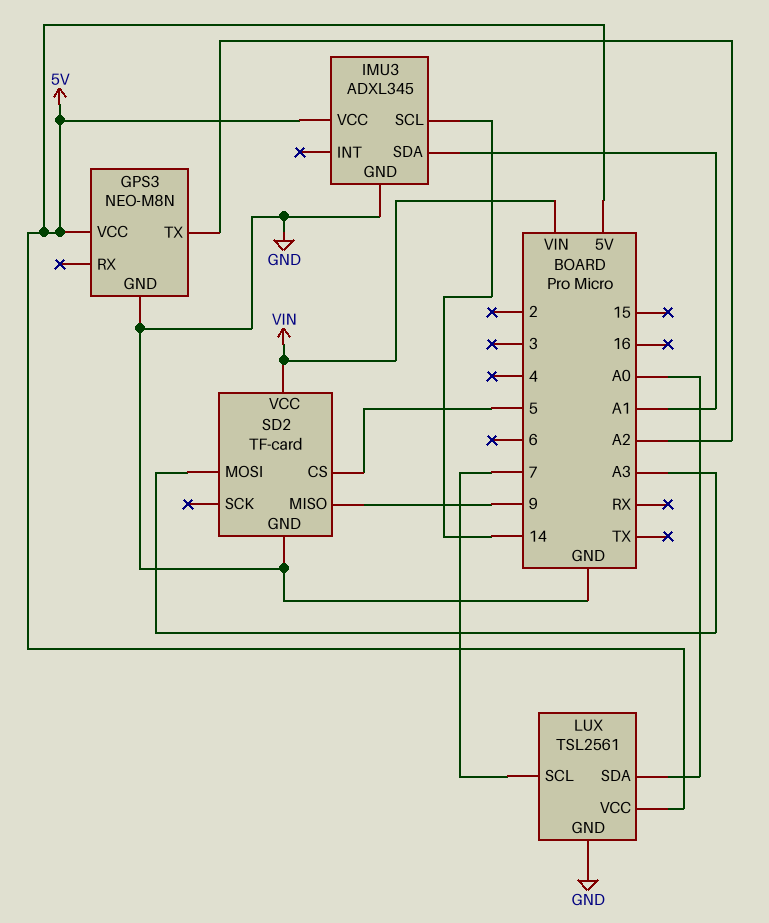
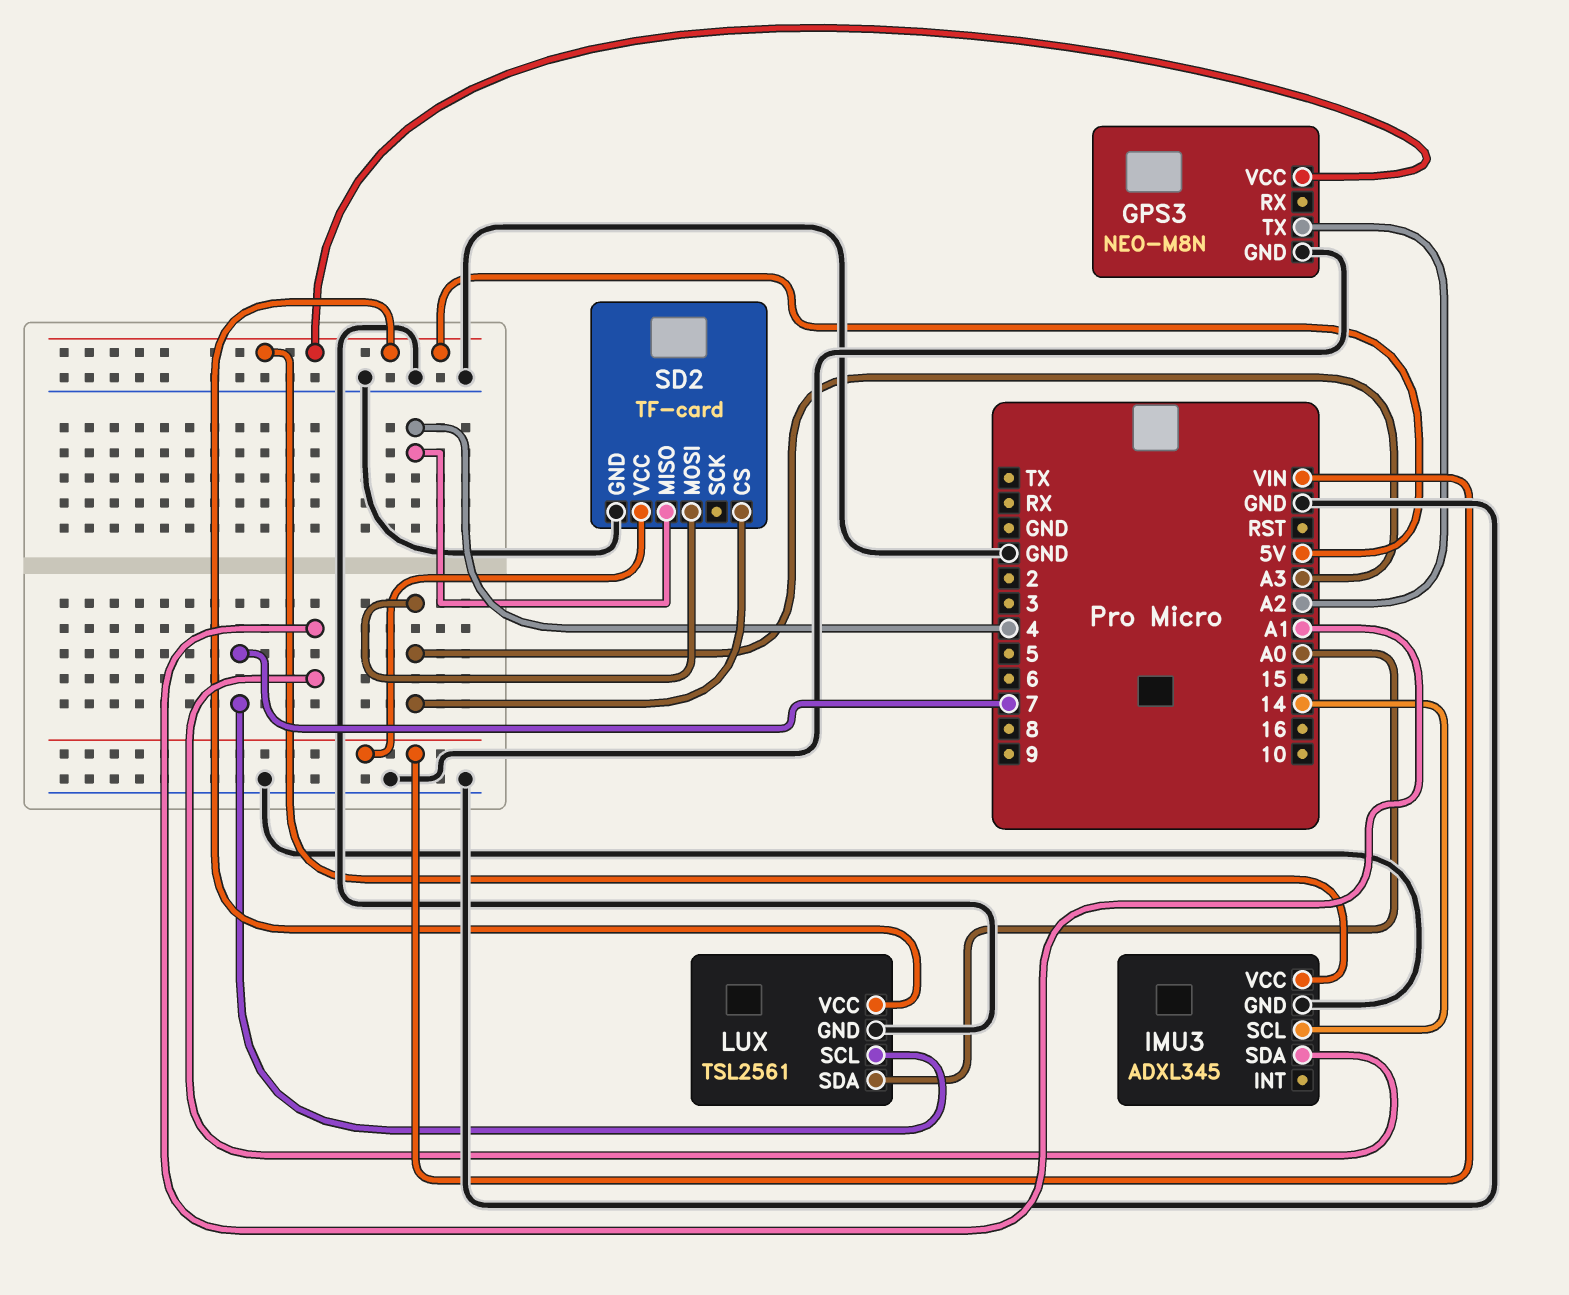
SD2 pin CS: 5 -> A3
SD2 pin MISO: 9 -> 4

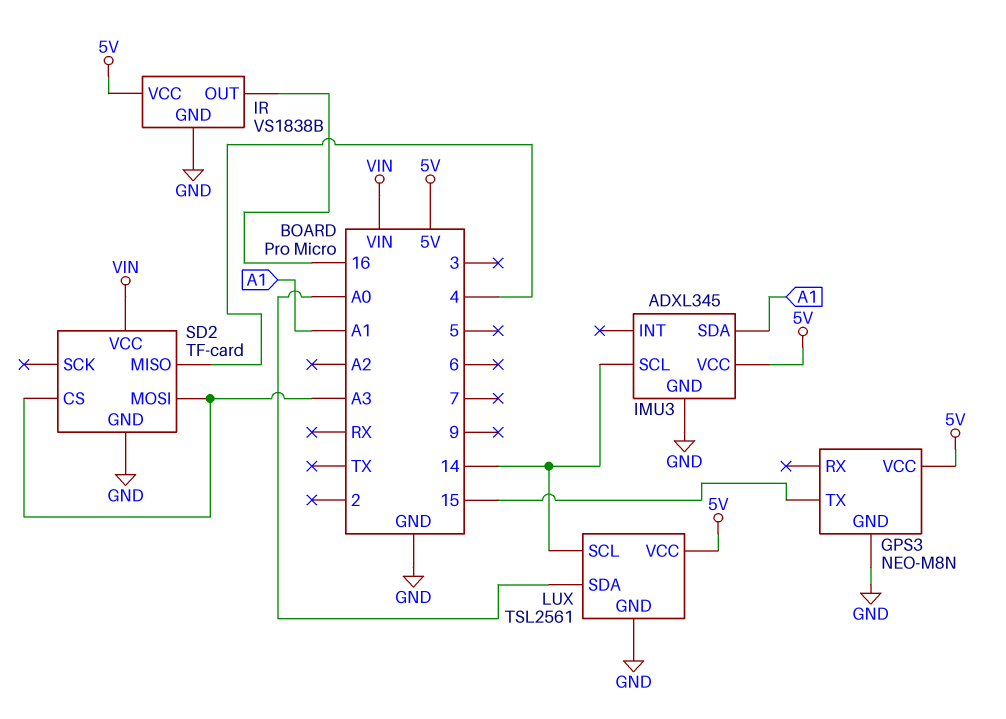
GPS3 pin TX: A2 -> 15
IR: none -> VS1838B
IR pin GND: none -> GND
IR pin OUT: none -> 16
IR pin VCC: none -> 5V
LUX pin SCL: 7 -> 14

